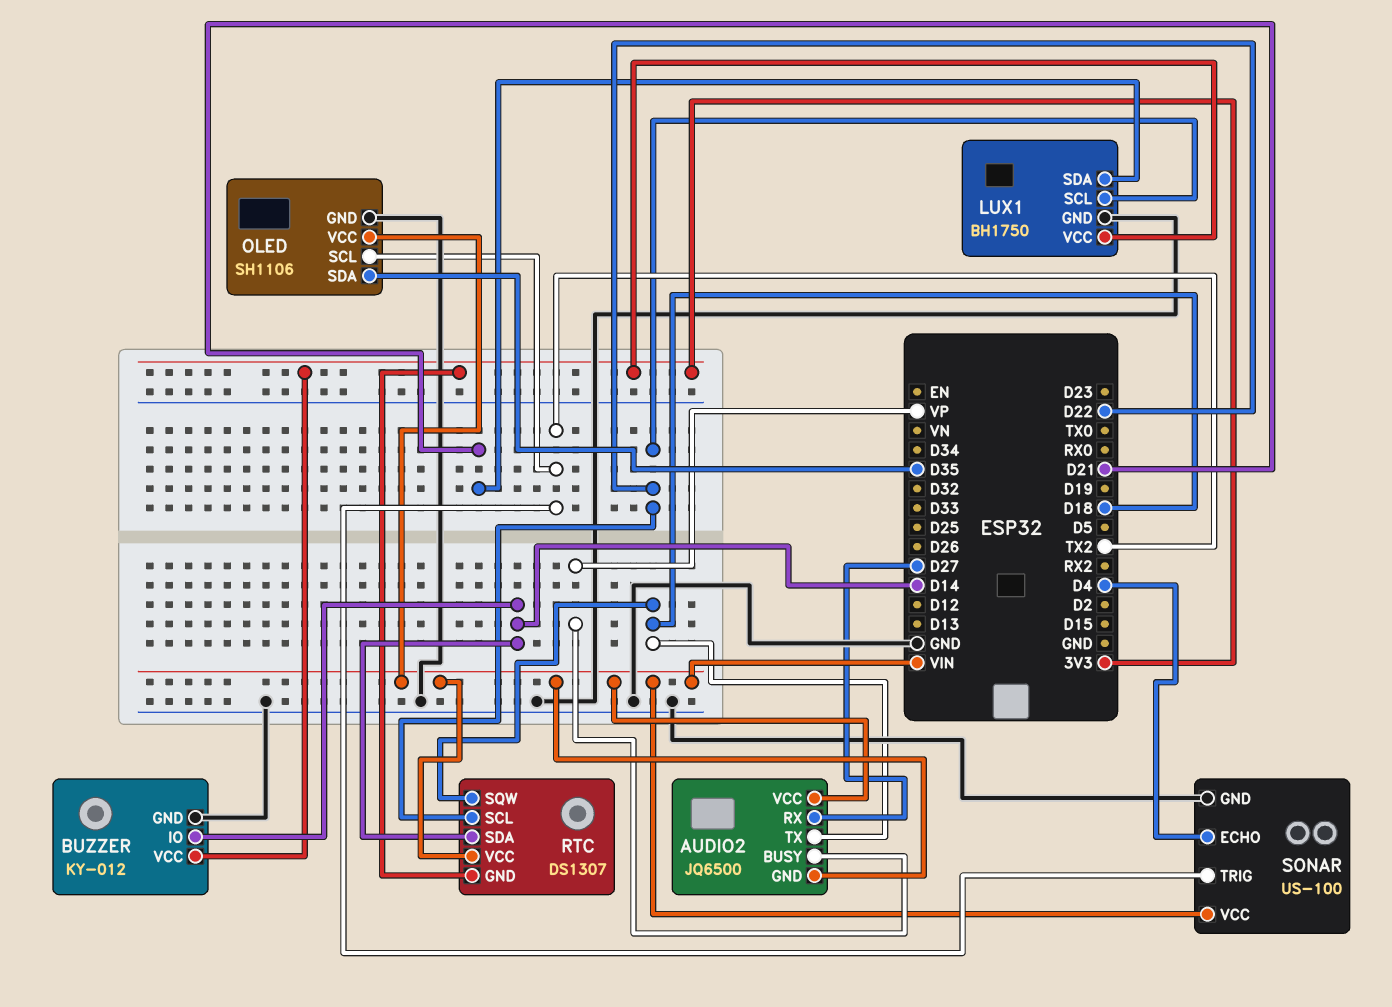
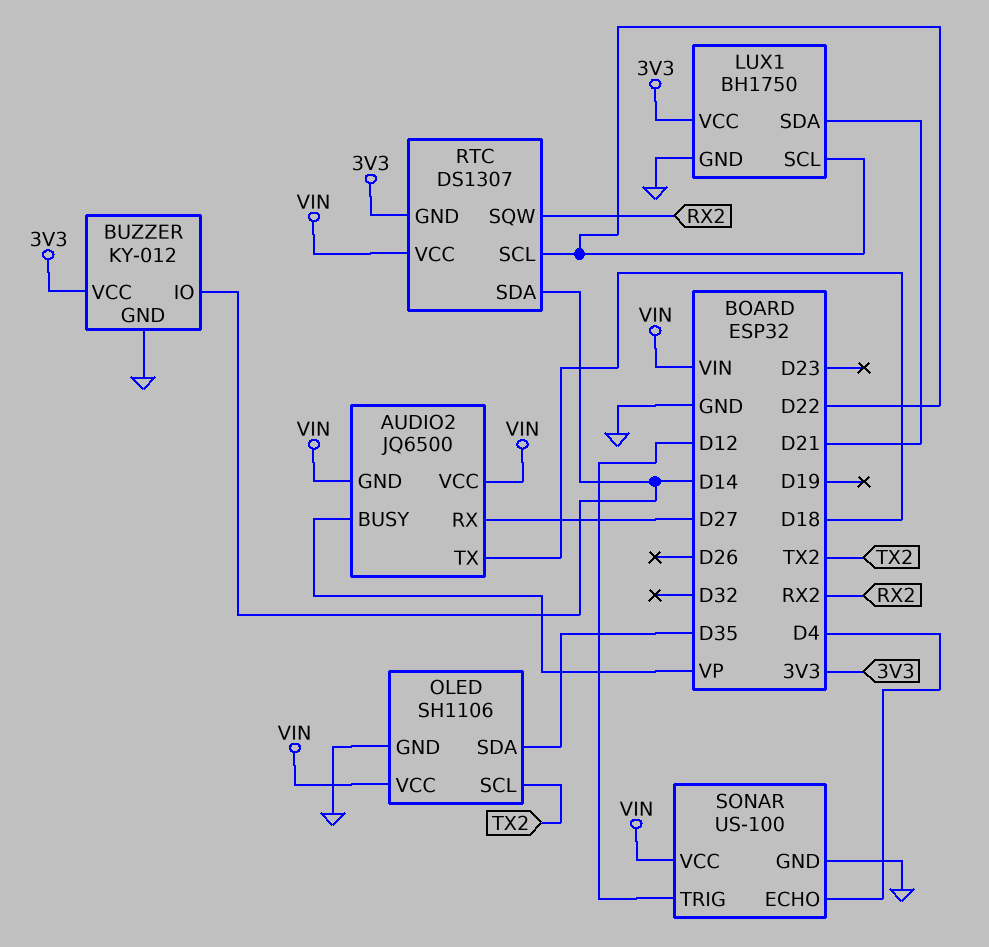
RTC pin SQW: D18 -> RX2
SONAR pin TRIG: TX2 -> D12

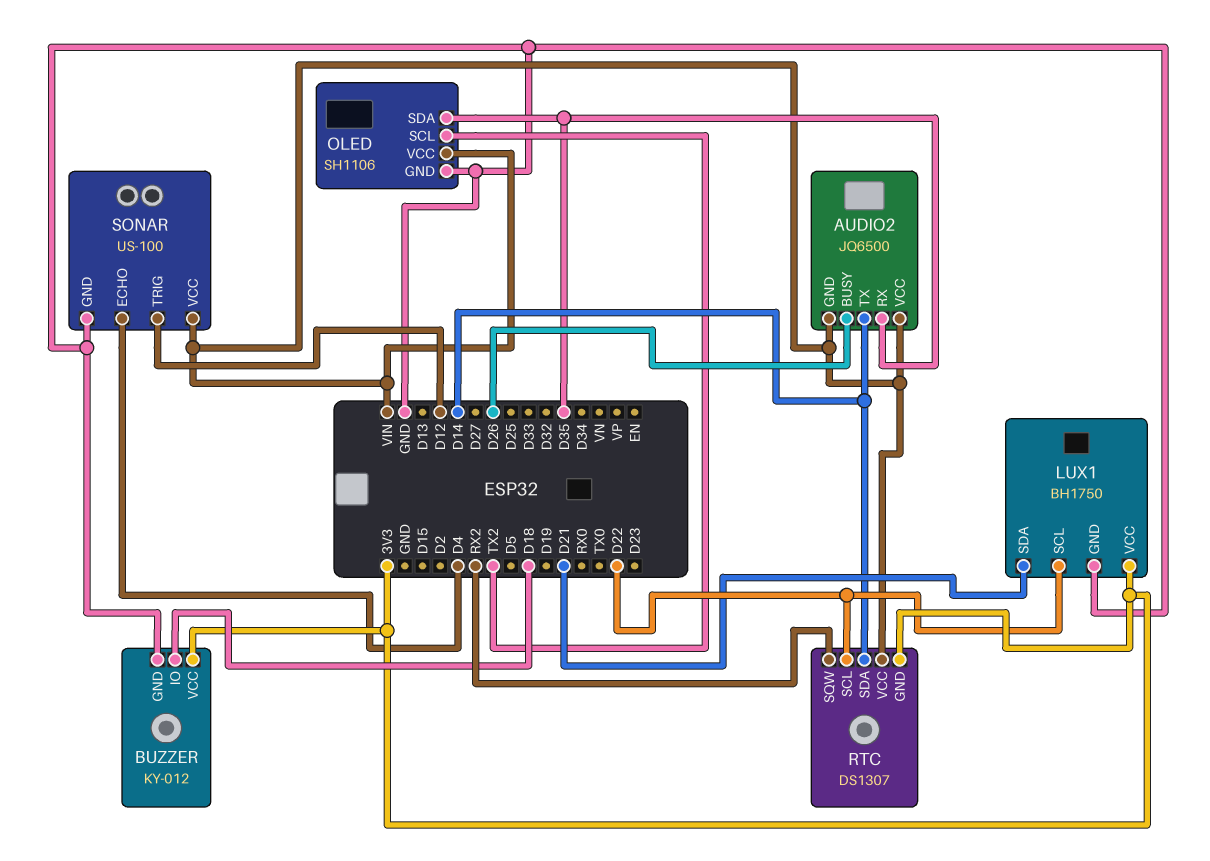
AUDIO2 pin BUSY: VP -> D26
AUDIO2 pin RX: D27 -> D35
AUDIO2 pin TX: D18 -> D14
BUZZER pin IO: D14 -> D18

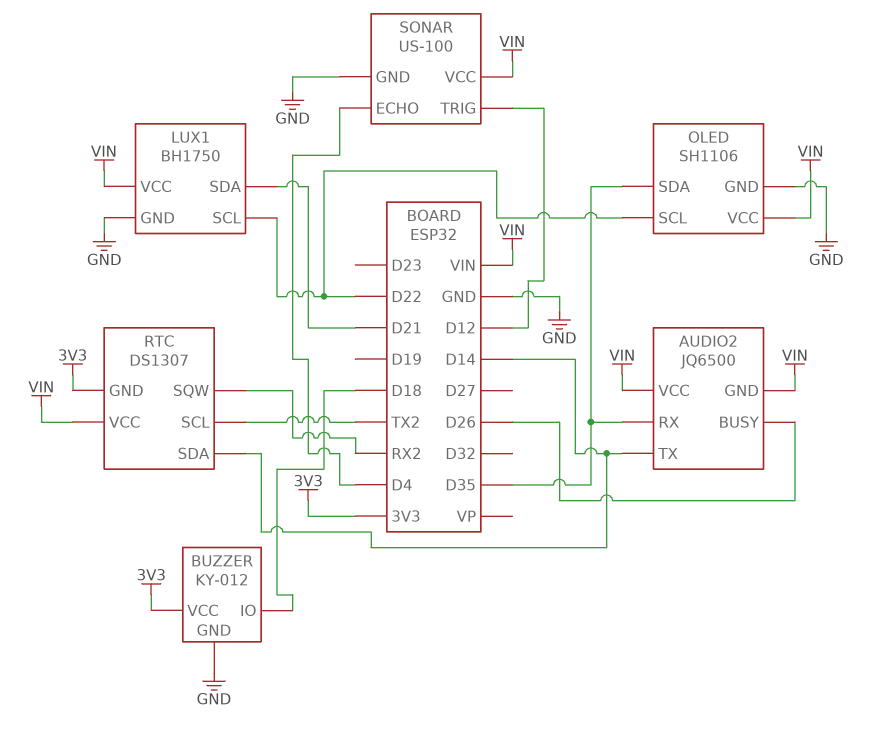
LUX1 pin VCC: 3V3 -> VIN
OLED pin SCL: TX2 -> D22
RTC pin SCL: D22 -> TX2

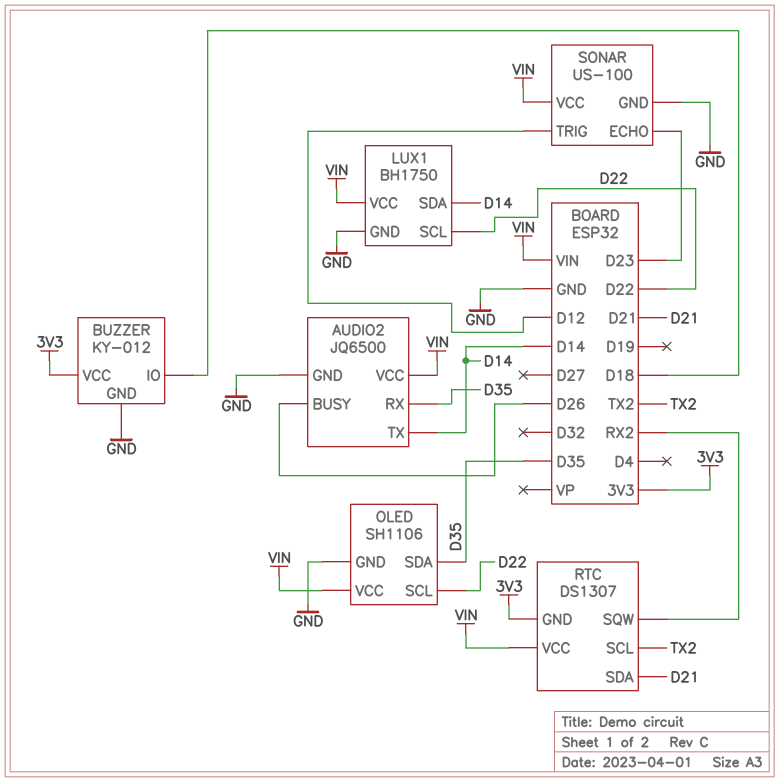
AUDIO2 pin GND: VIN -> GND
LUX1 pin SDA: D21 -> D14
RTC pin SDA: D14 -> D21
SONAR pin ECHO: D4 -> D23

